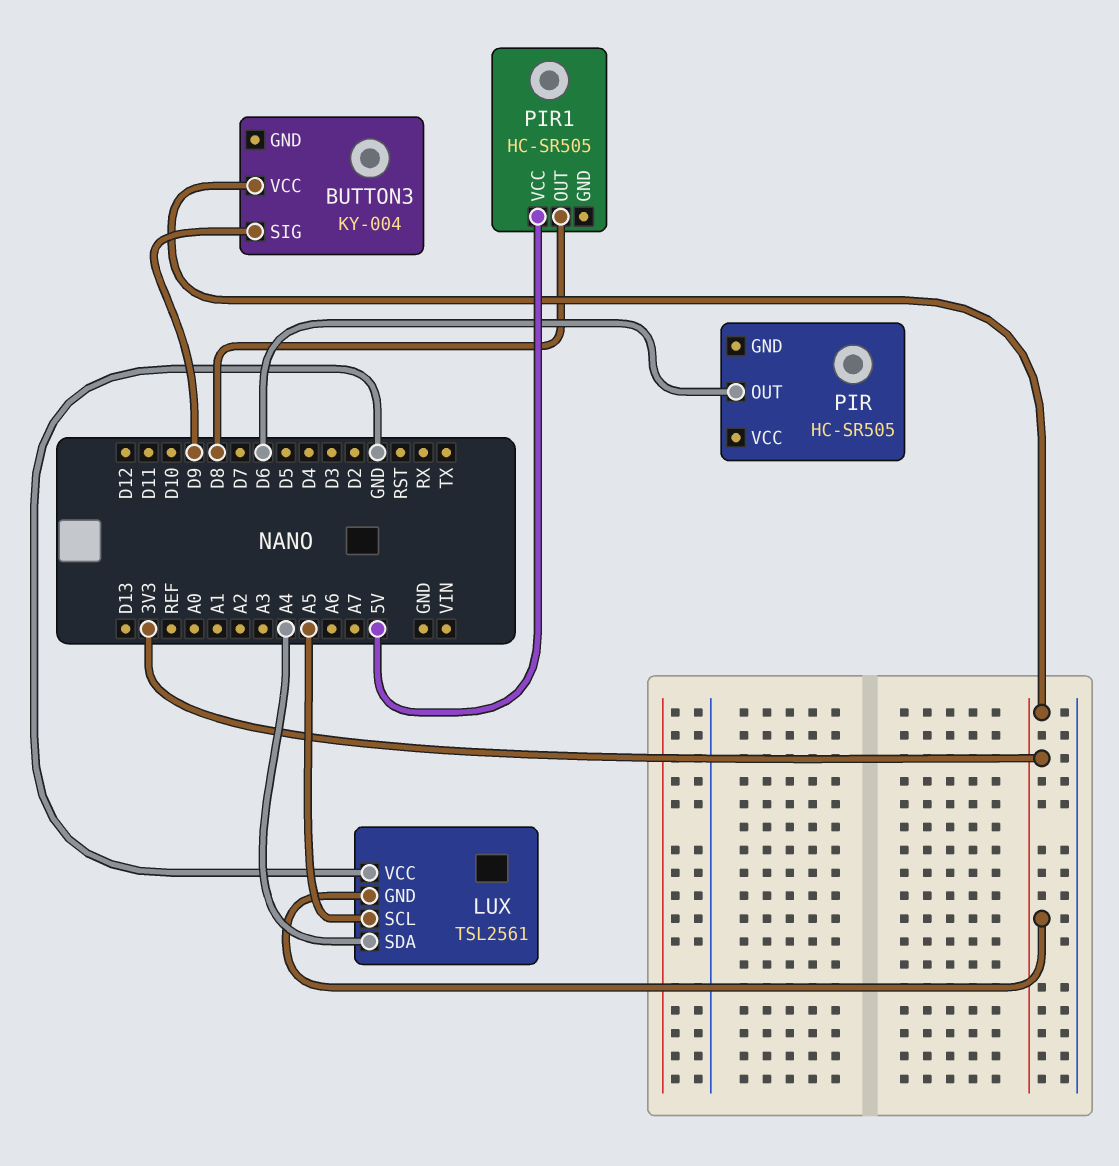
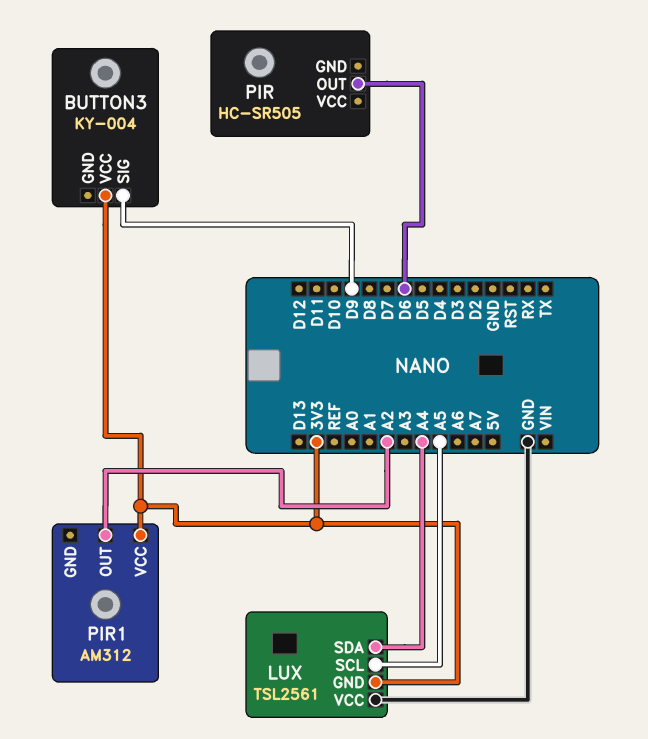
PIR1: HC-SR505 -> AM312
PIR1 pin OUT: D8 -> A2
PIR1 pin VCC: 5V -> 3V3

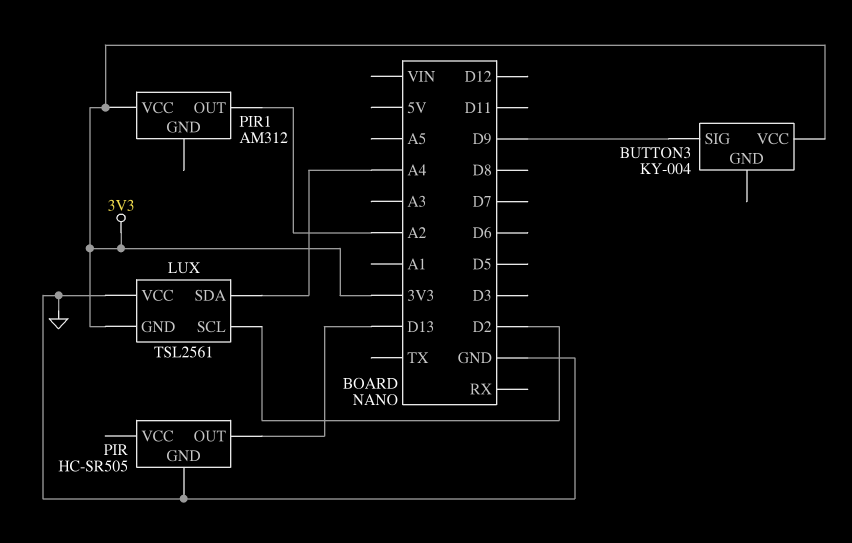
LUX pin SCL: A5 -> D2
PIR pin GND: none -> GND
PIR pin OUT: D6 -> D13

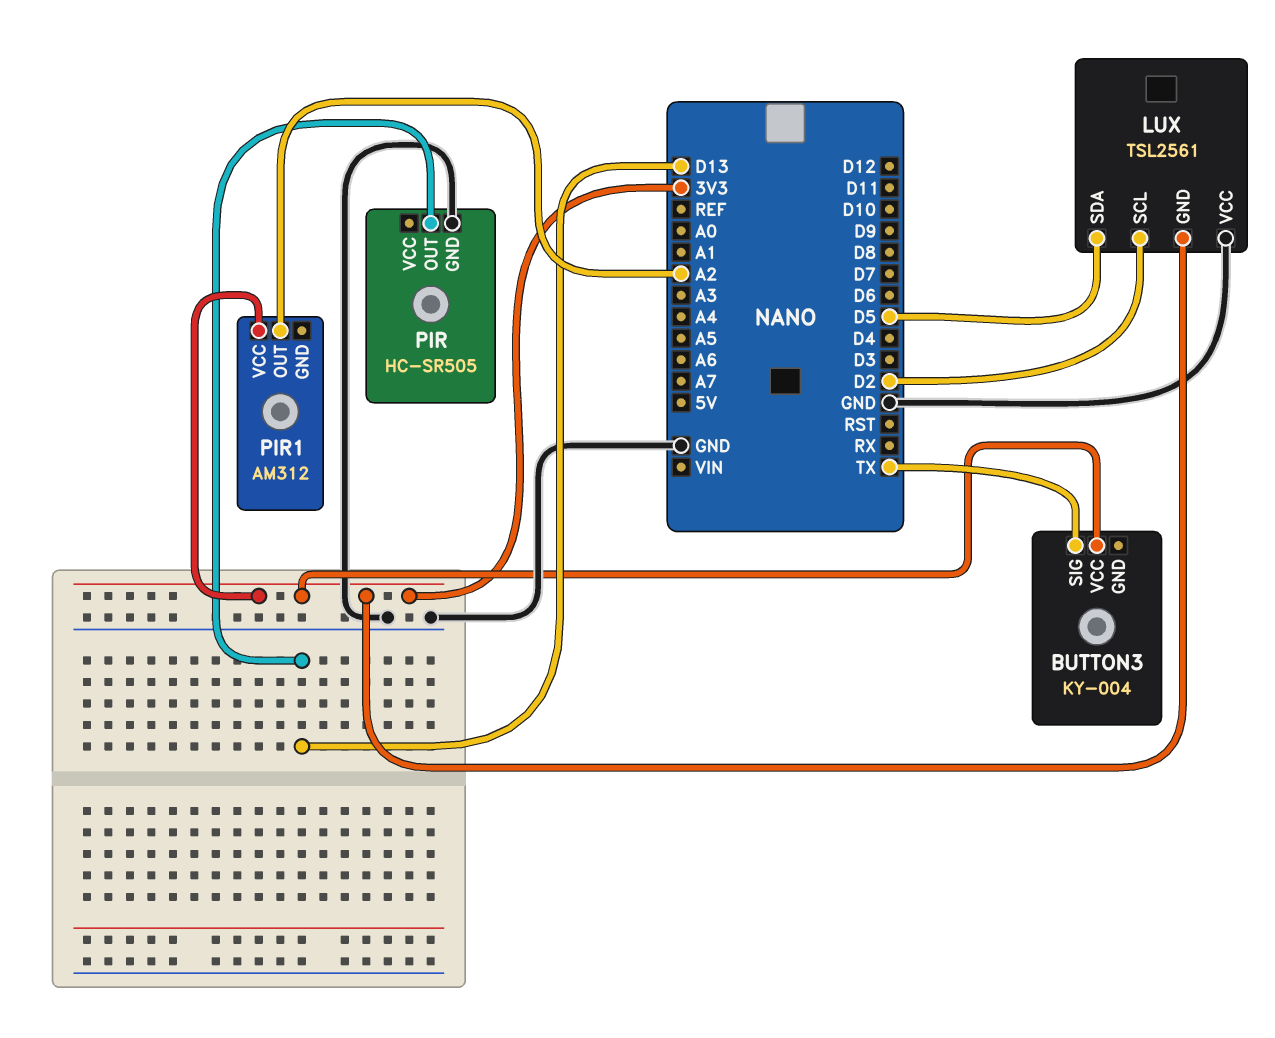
BUTTON3 pin SIG: D9 -> TX
LUX pin SDA: A4 -> D5

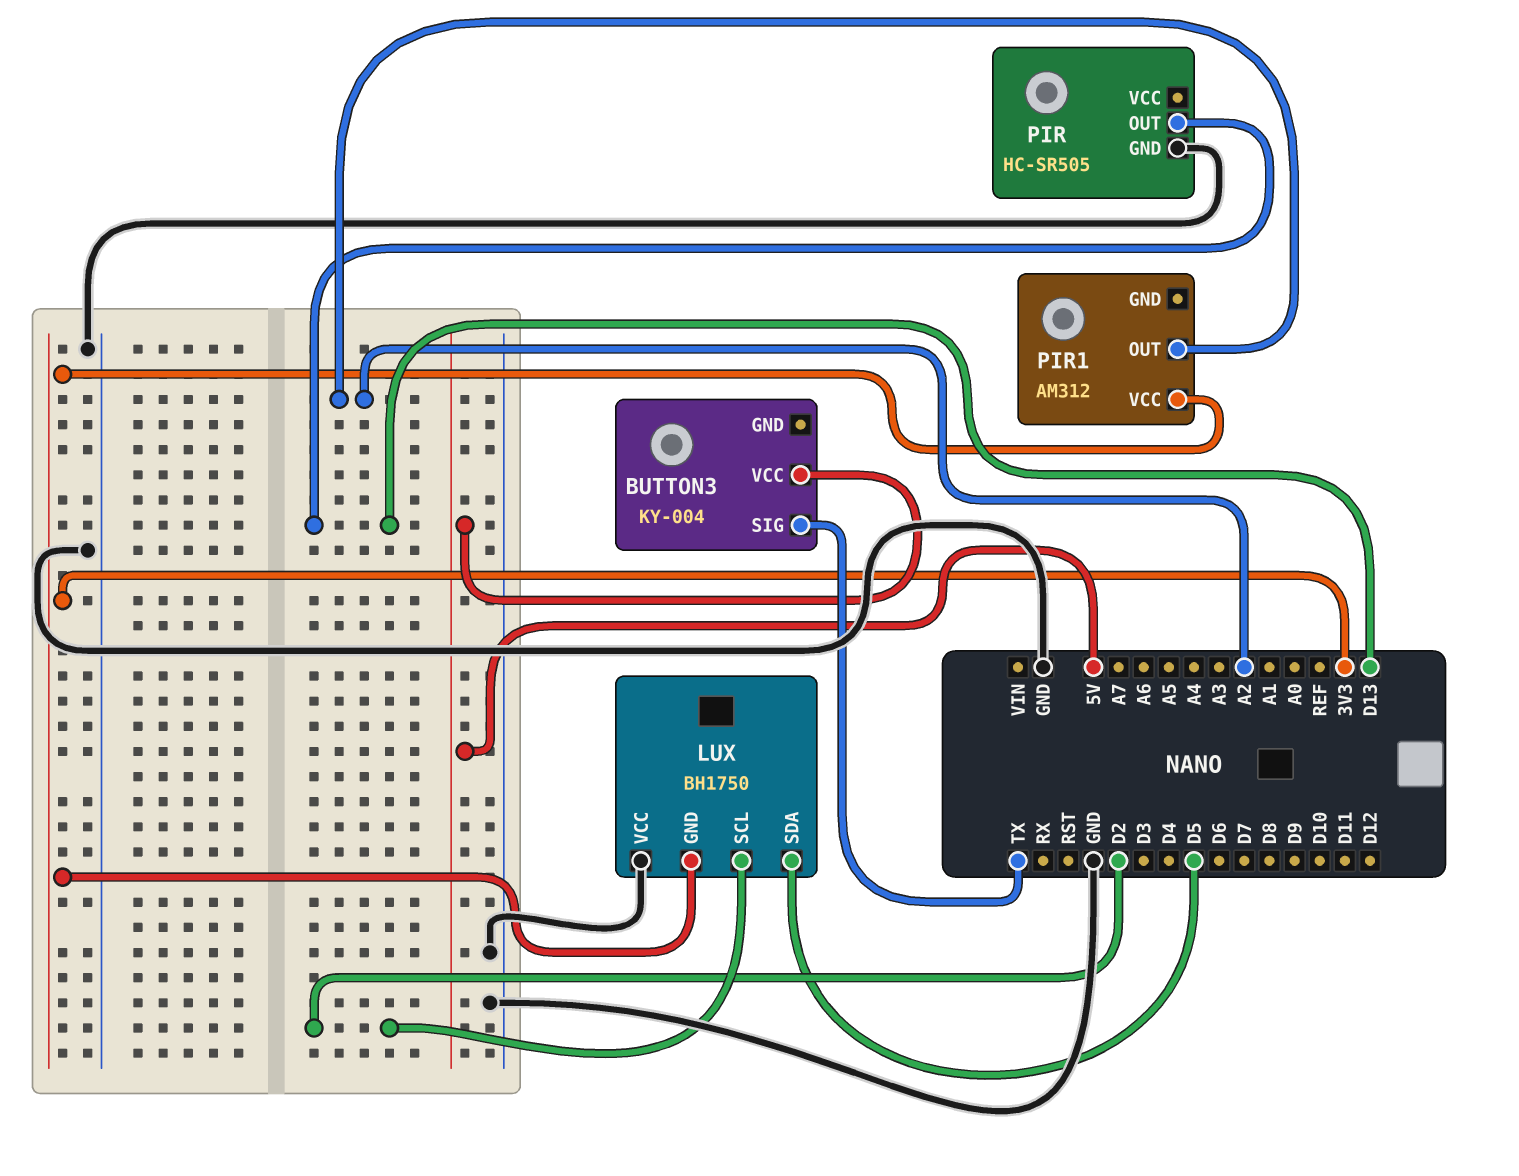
BUTTON3 pin VCC: 3V3 -> 5V
LUX: TSL2561 -> BH1750

